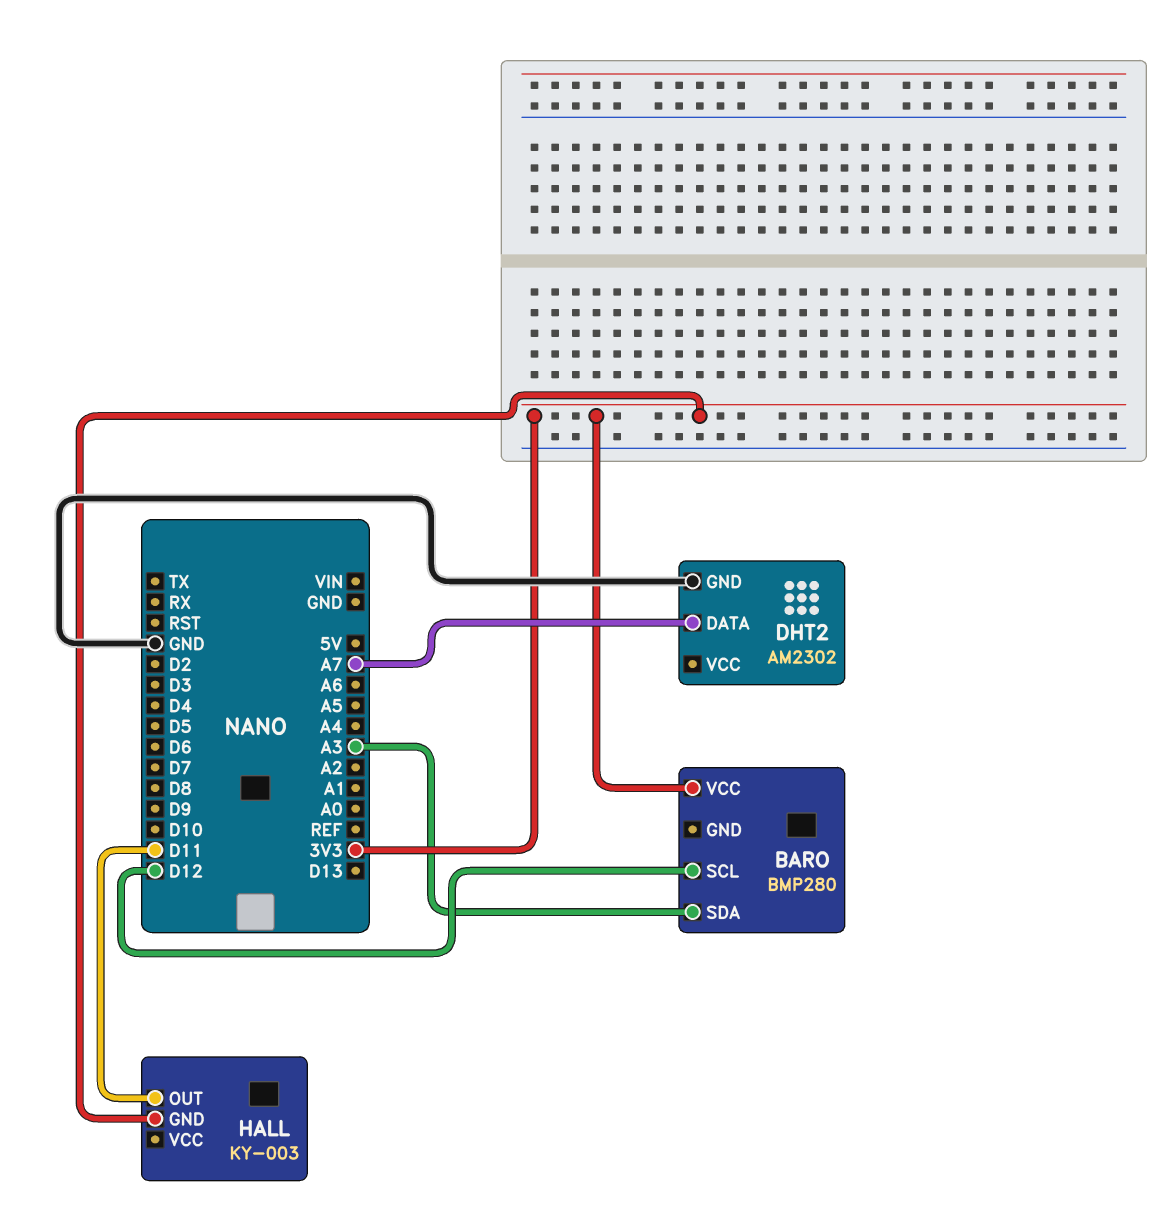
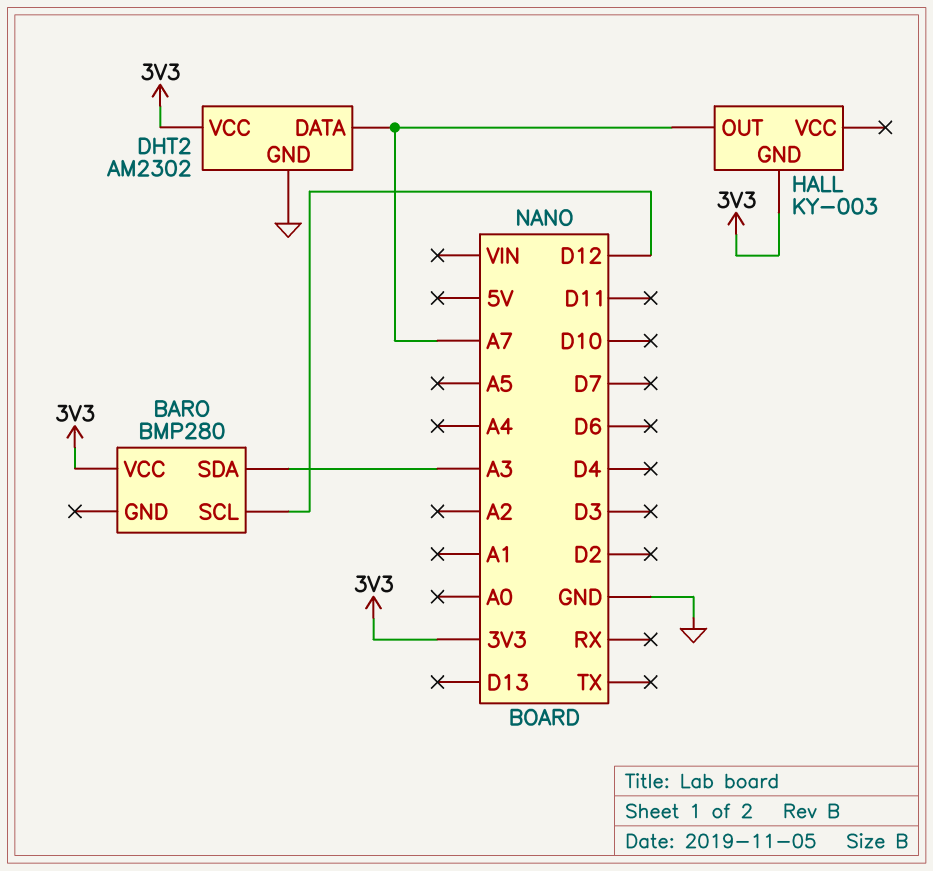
DHT2 pin VCC: none -> 3V3
HALL pin OUT: D11 -> A7

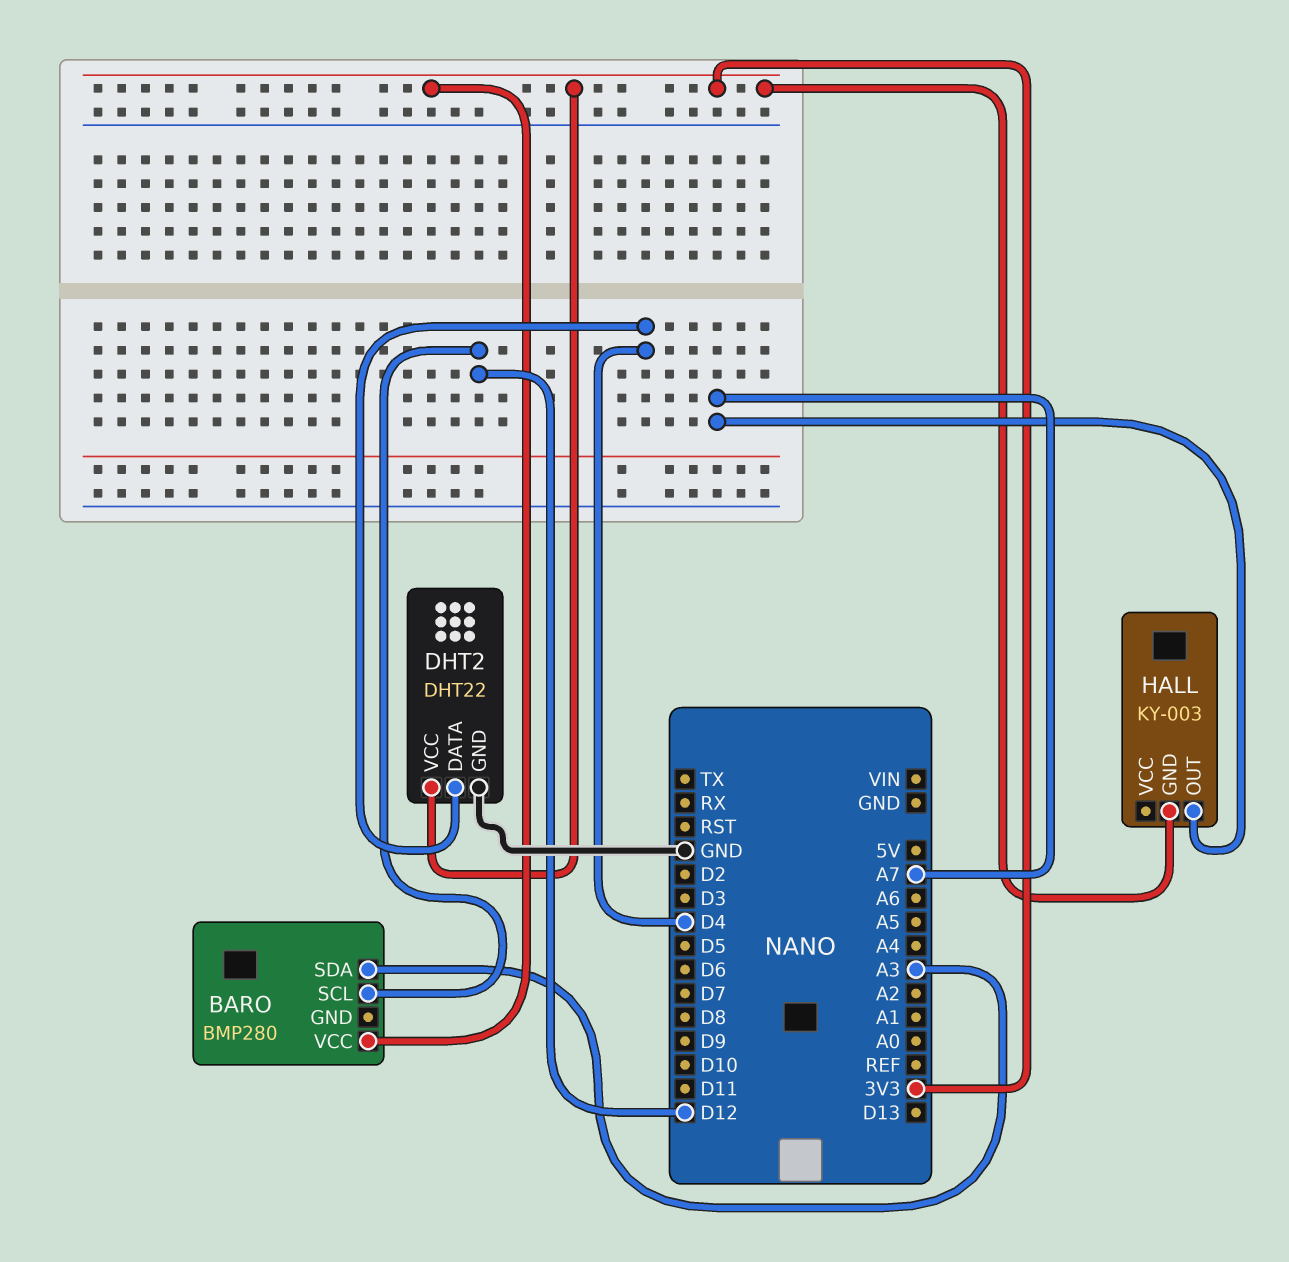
DHT2: AM2302 -> DHT22
DHT2 pin DATA: A7 -> D4

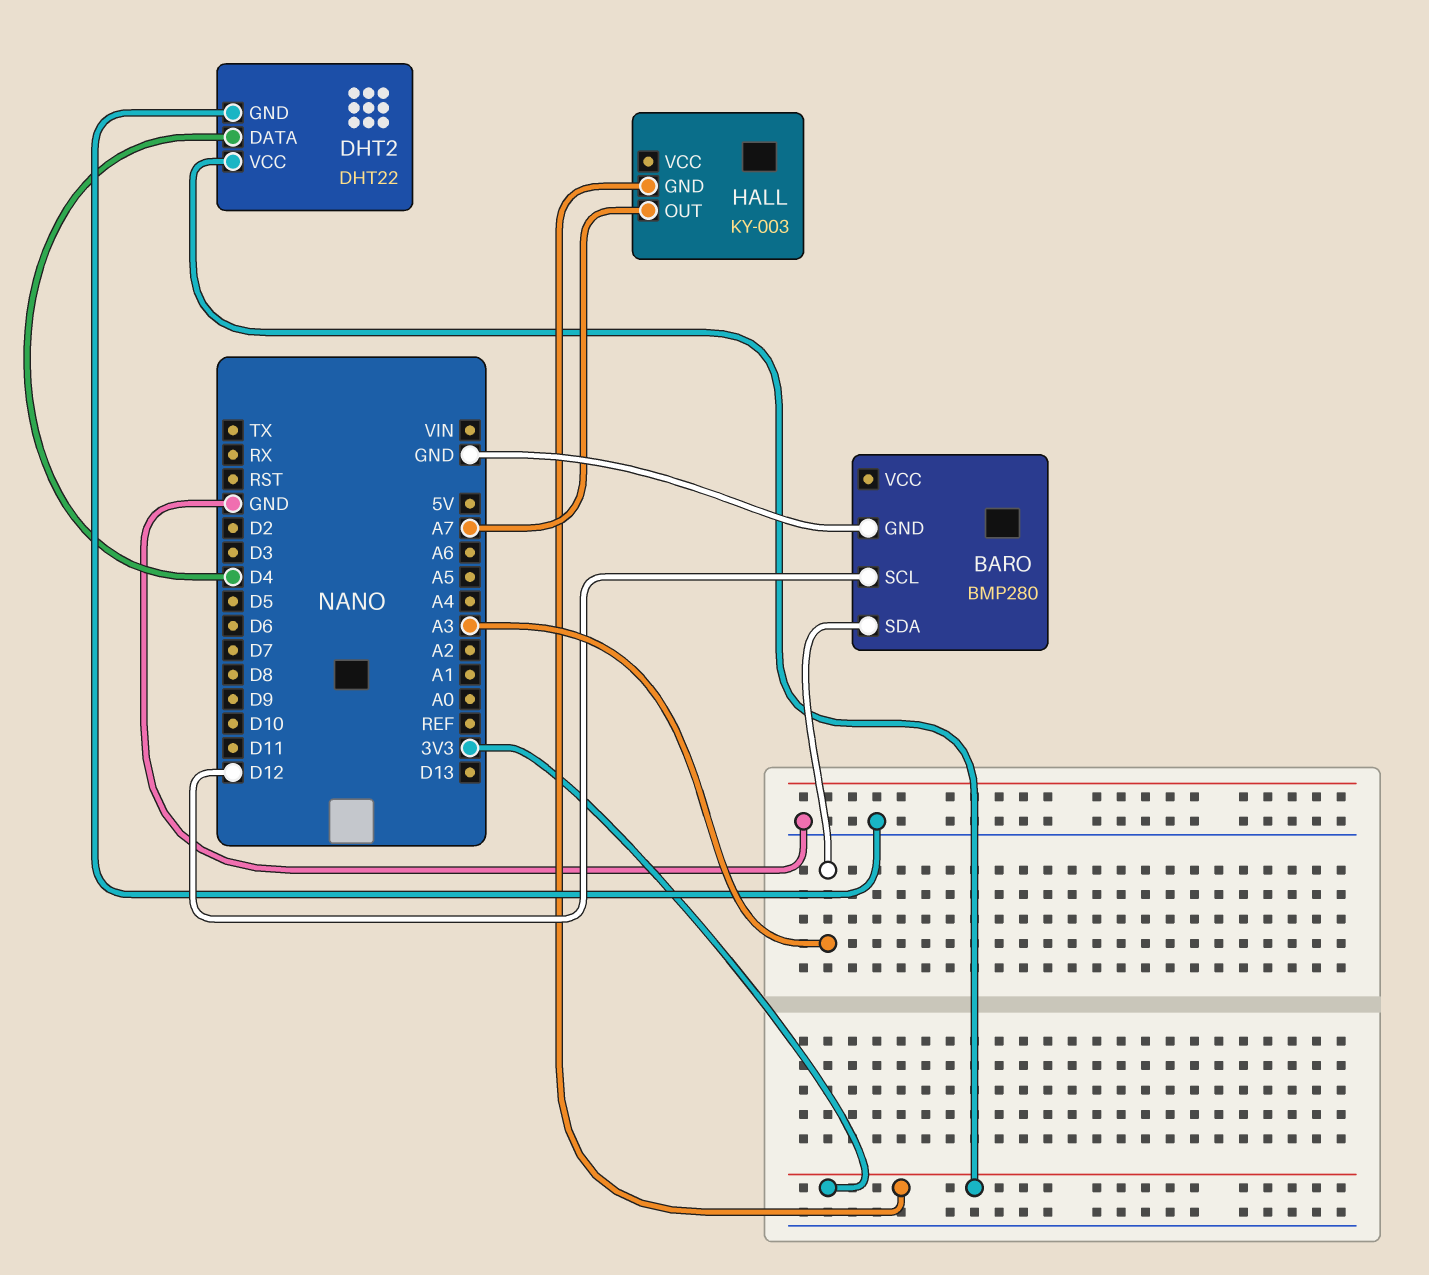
BARO pin GND: none -> GND
BARO pin VCC: 3V3 -> none

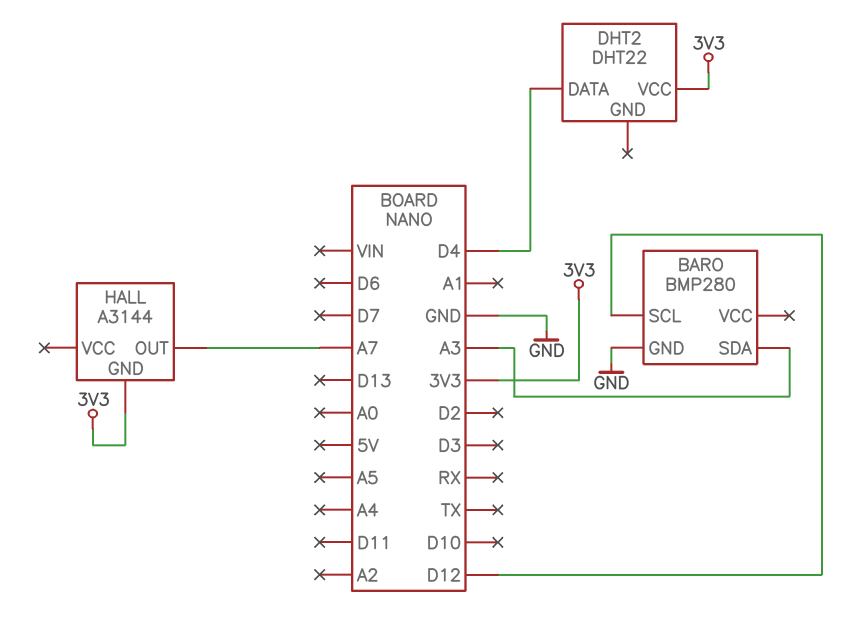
DHT2 pin GND: GND -> none
HALL: KY-003 -> A3144

